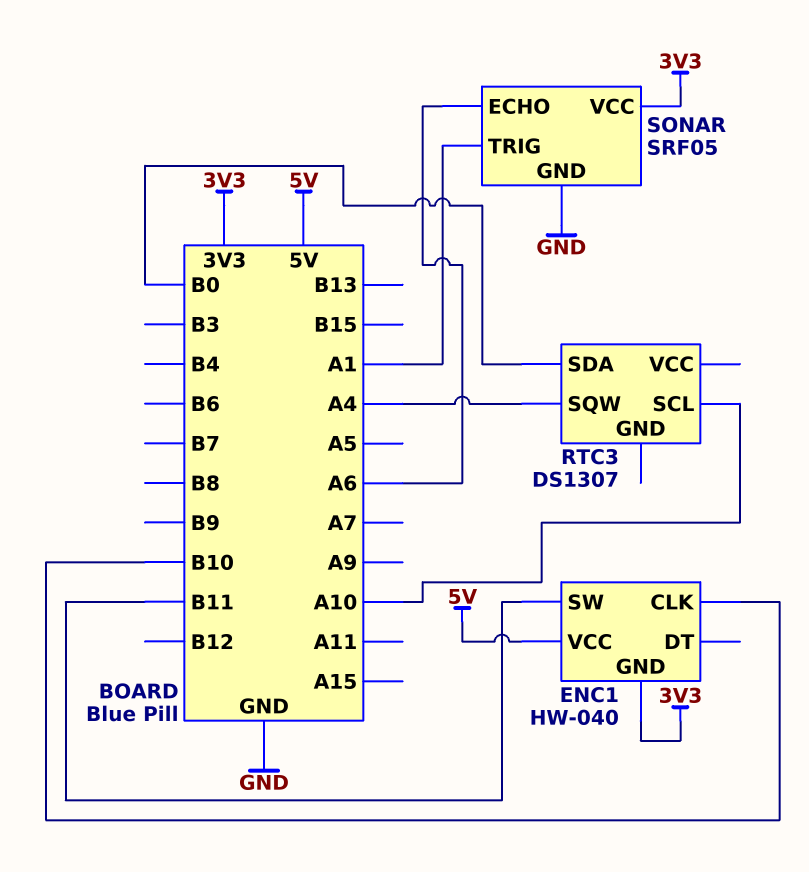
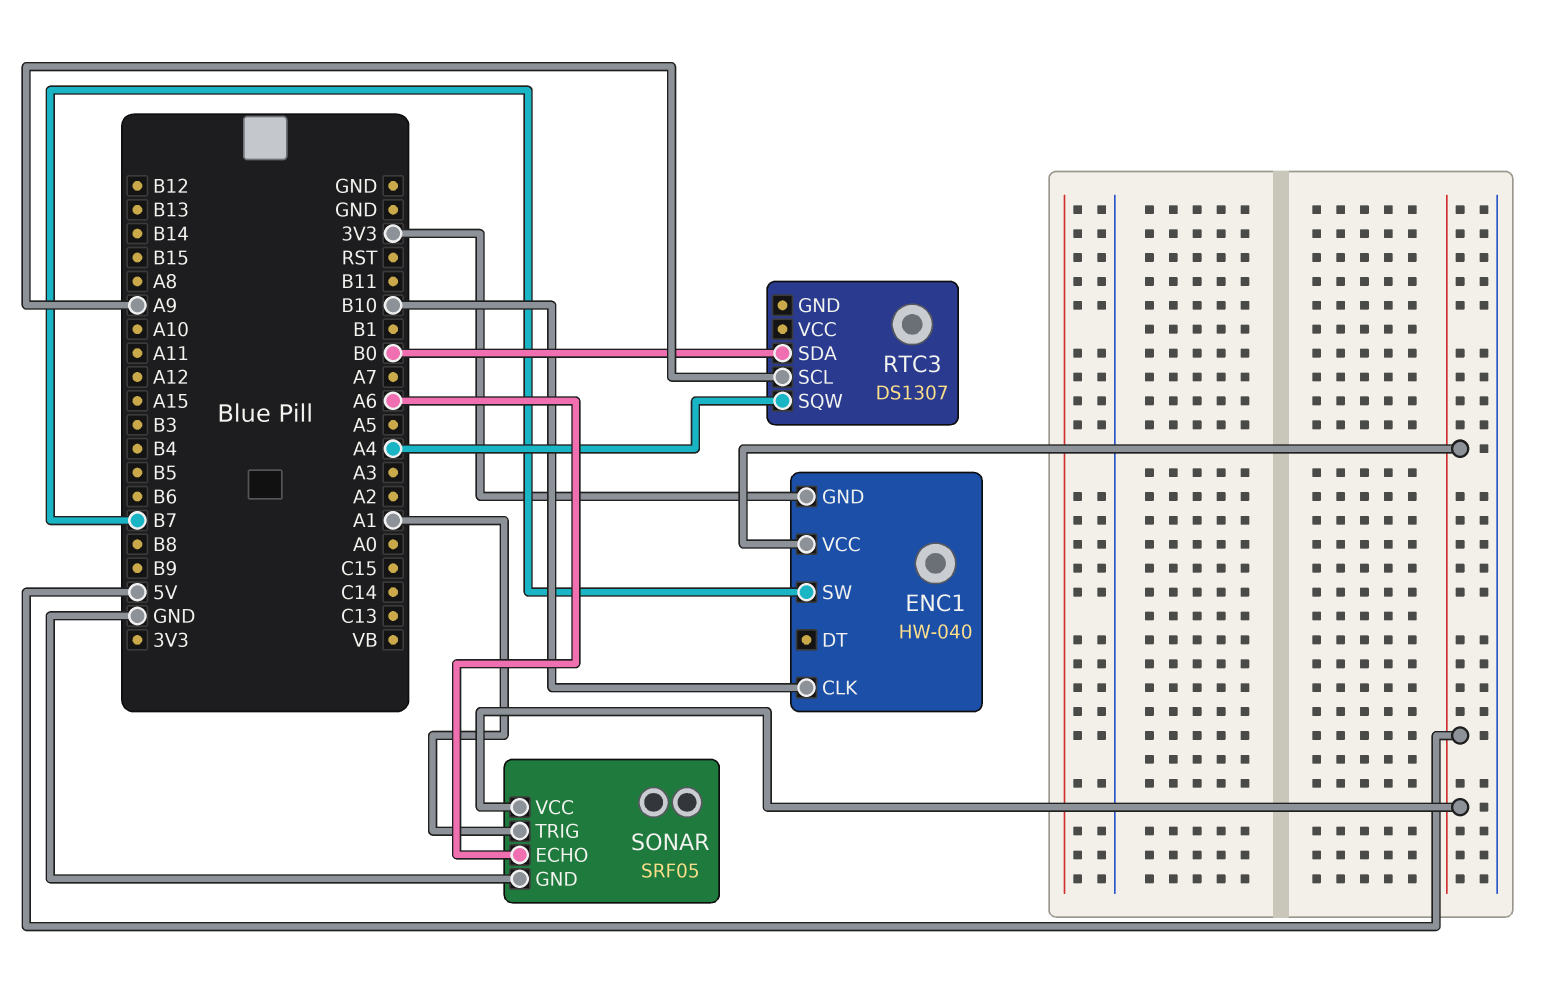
ENC1 pin SW: B11 -> B7
RTC3 pin SCL: A10 -> A9
SONAR pin VCC: 3V3 -> 5V

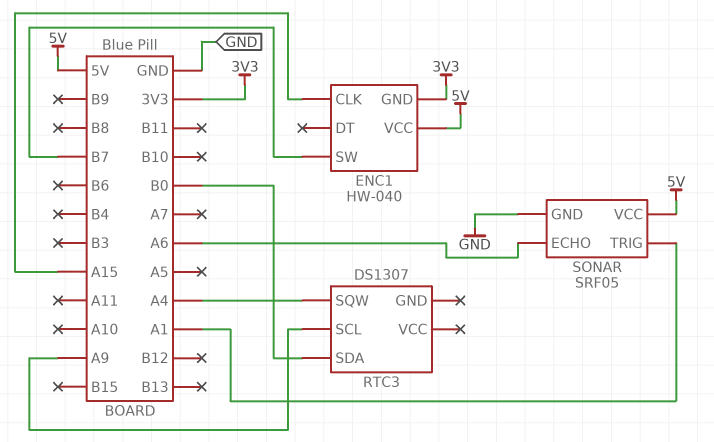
ENC1 pin CLK: B10 -> A15

